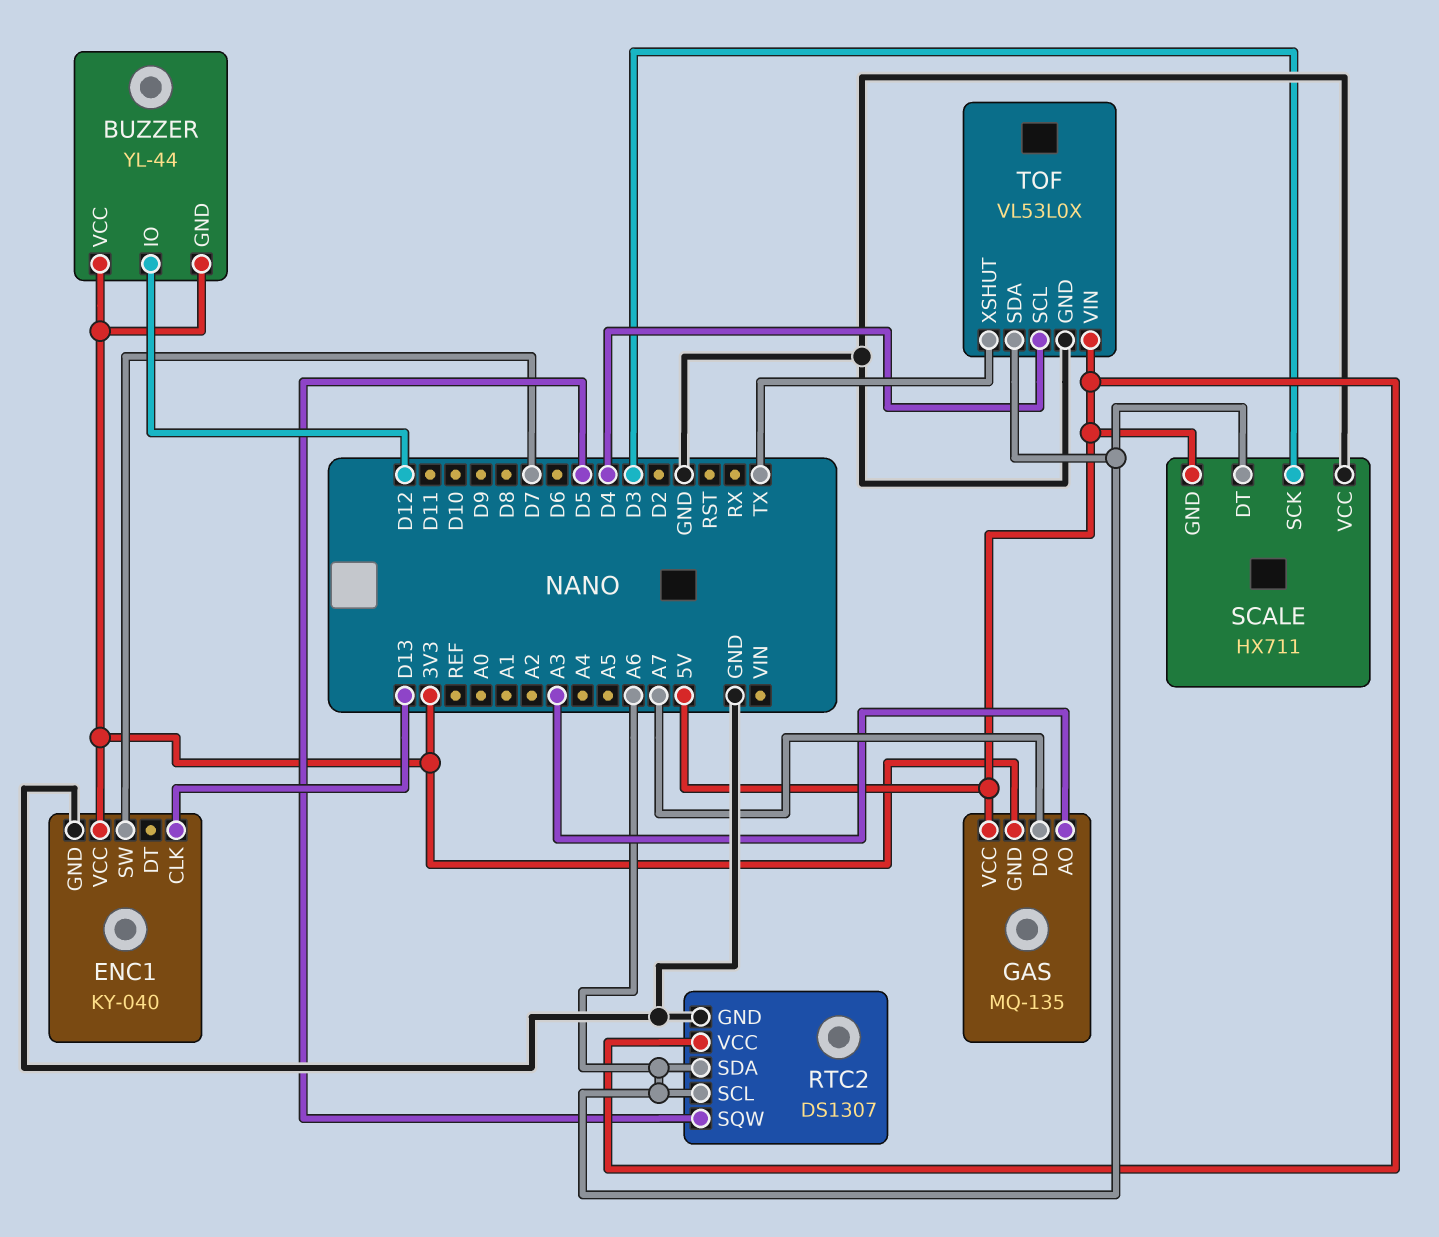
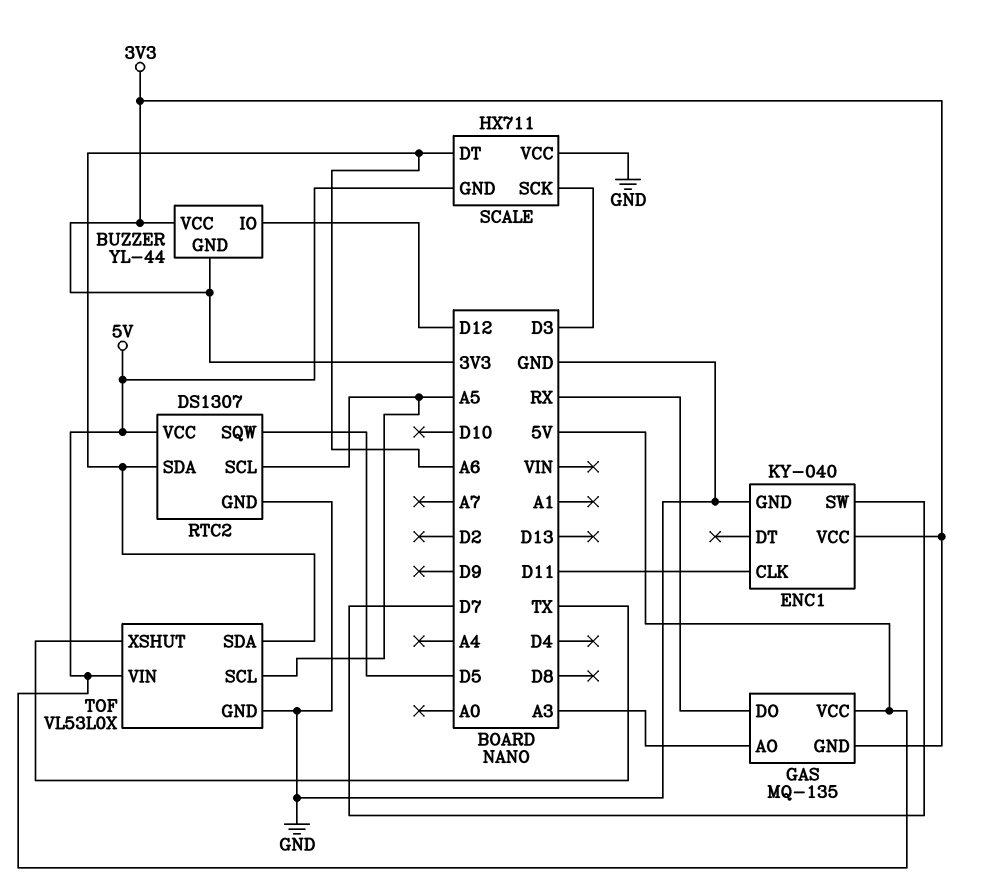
ENC1 pin CLK: D13 -> D11
GAS pin DO: A7 -> RX
RTC2 pin SCL: A6 -> A5
TOF pin SCL: D4 -> A5

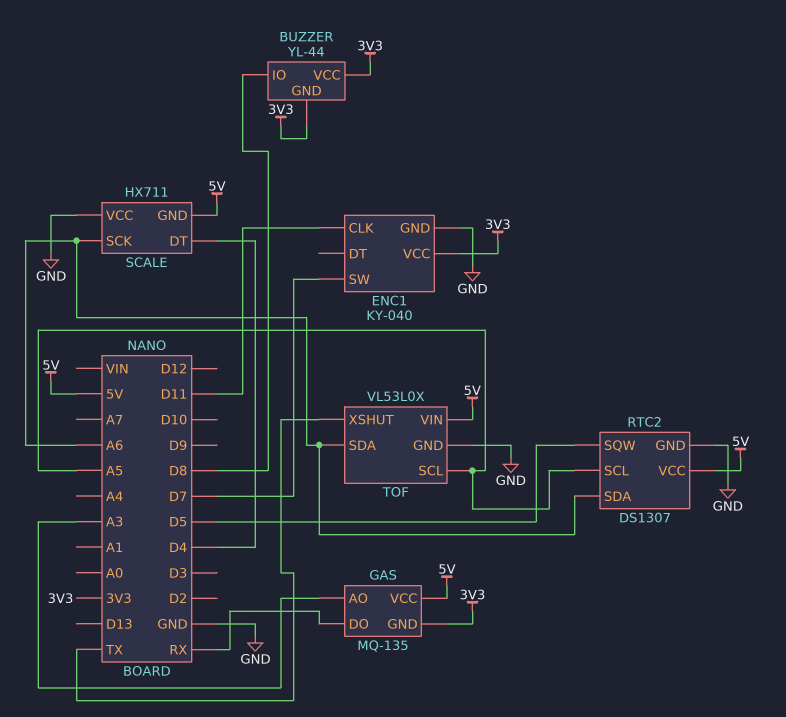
BUZZER pin IO: D12 -> D8
SCALE pin DT: A6 -> D4
SCALE pin SCK: D3 -> A6

